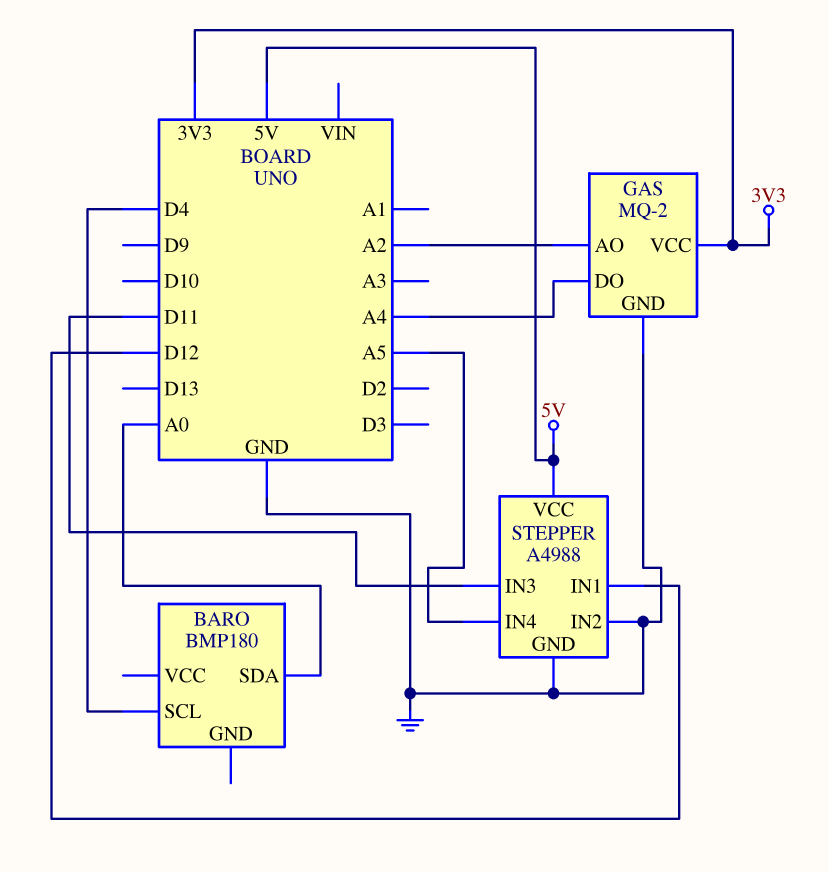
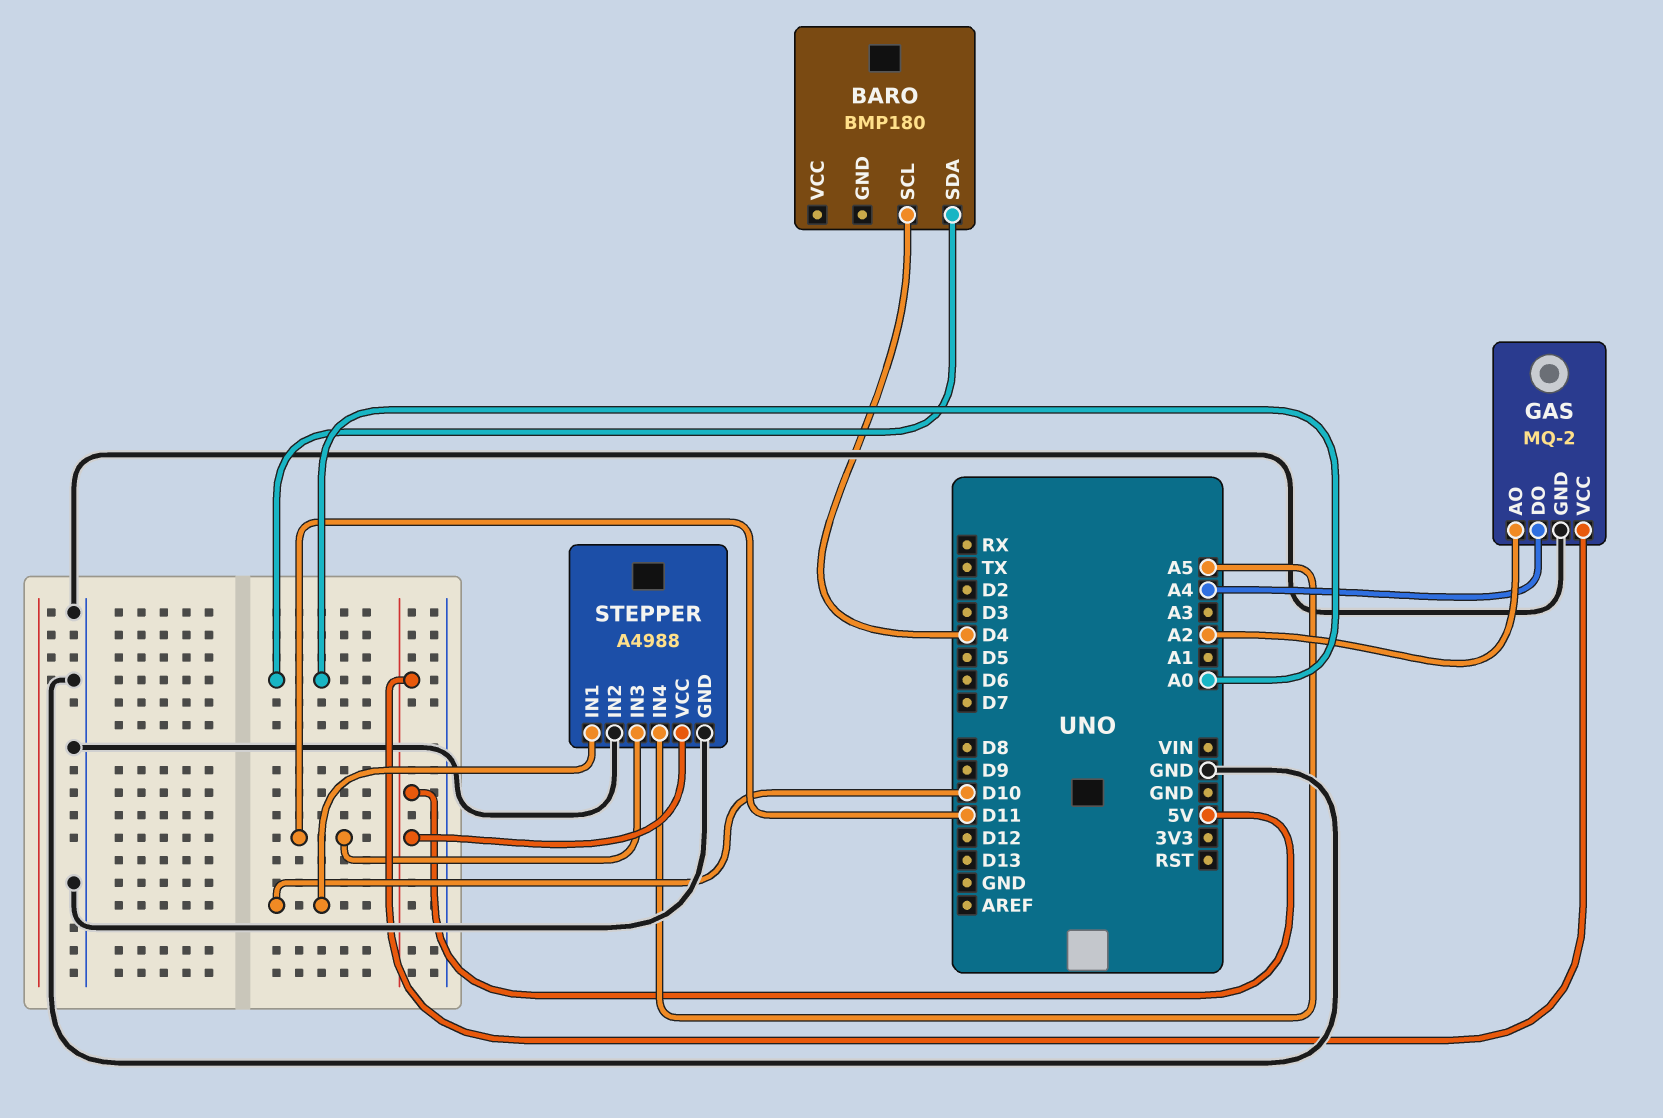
GAS pin VCC: 3V3 -> 5V
STEPPER pin IN1: D12 -> D10

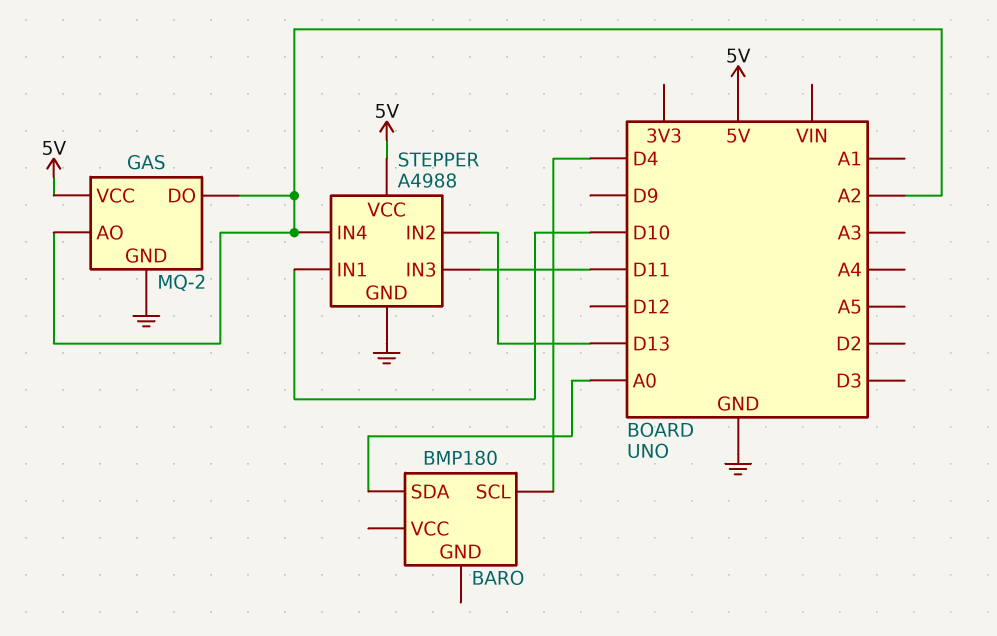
GAS pin DO: A4 -> A2
STEPPER pin IN2: GND -> D13
STEPPER pin IN4: A5 -> A2

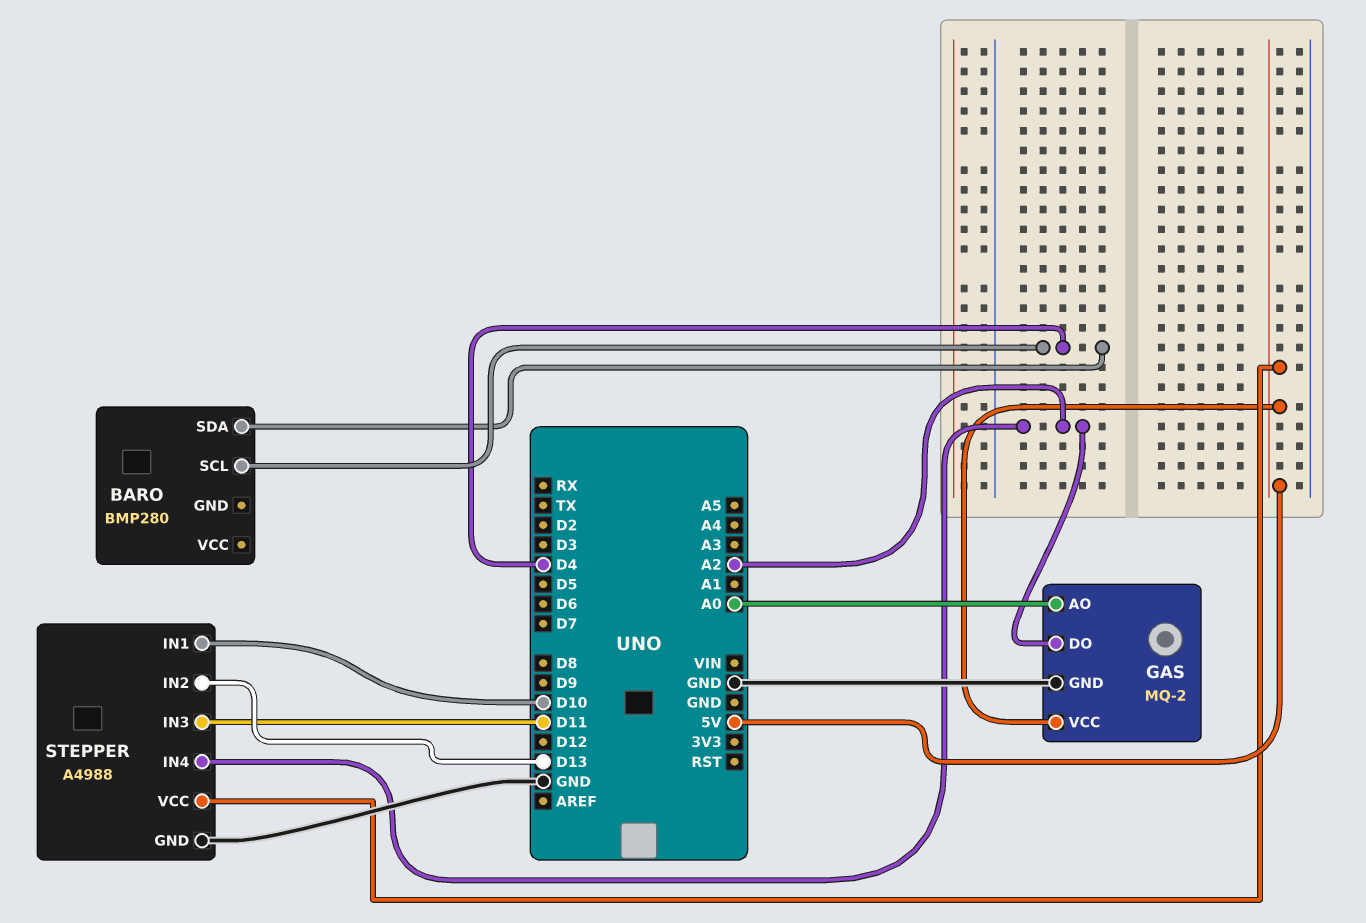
BARO: BMP180 -> BMP280
BARO pin SDA: A0 -> D4
GAS pin AO: A2 -> A0

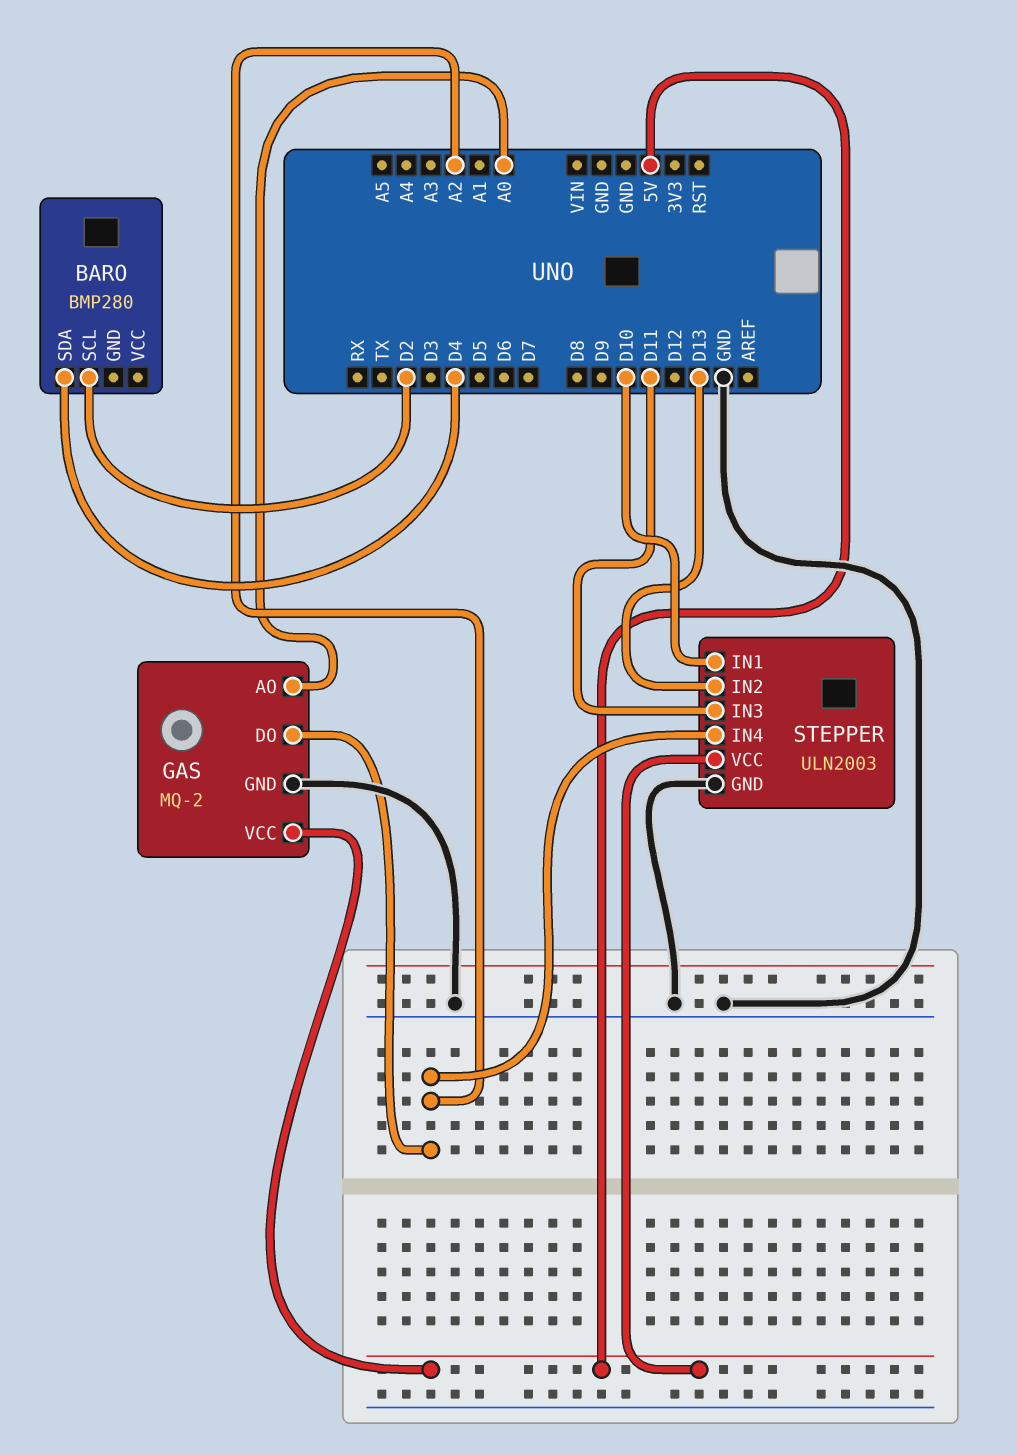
BARO pin SCL: D4 -> D2
STEPPER: A4988 -> ULN2003

